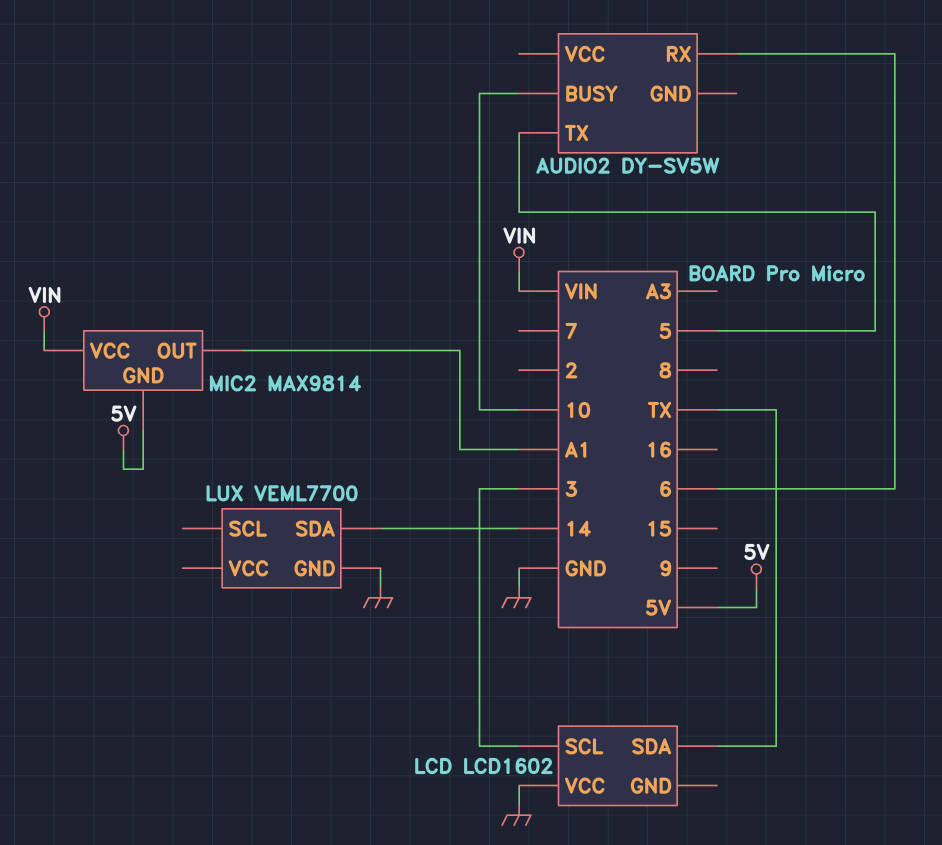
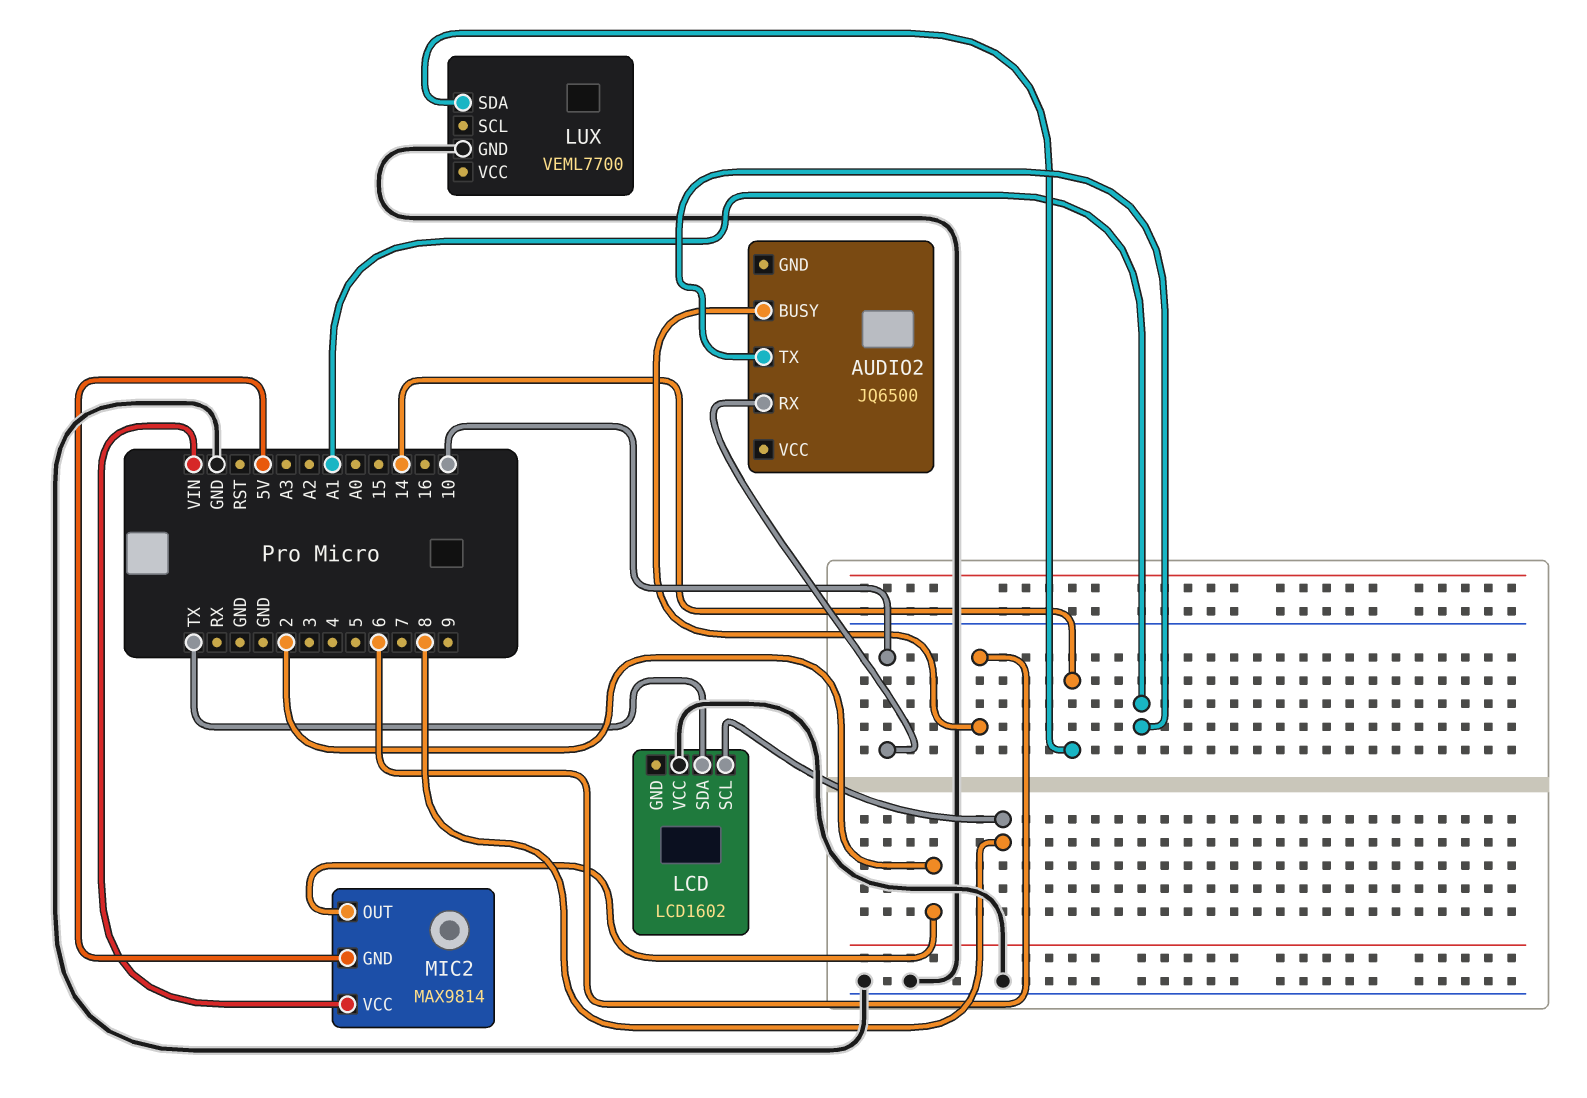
AUDIO2: DY-SV5W -> JQ6500
AUDIO2 pin BUSY: 10 -> 6
AUDIO2 pin RX: 6 -> 10
AUDIO2 pin TX: 5 -> A1
LCD pin SCL: 3 -> 8
MIC2 pin OUT: A1 -> 2

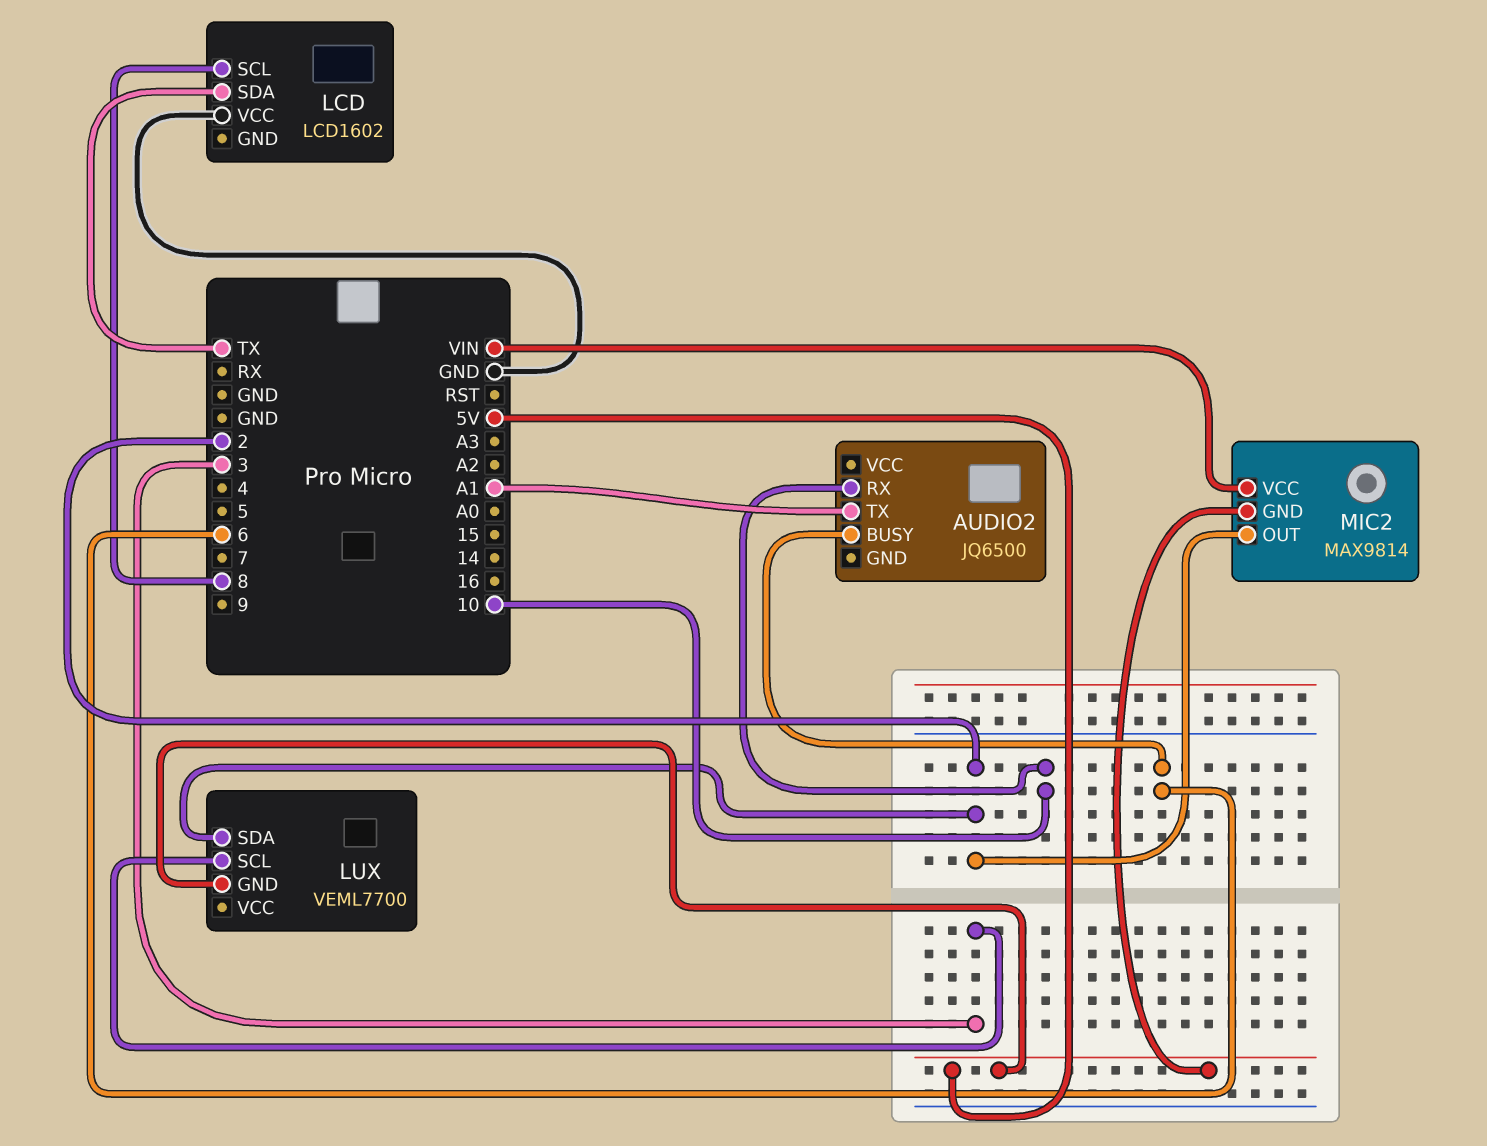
LUX pin GND: GND -> 5V
LUX pin SCL: none -> 3
LUX pin SDA: 14 -> 2

